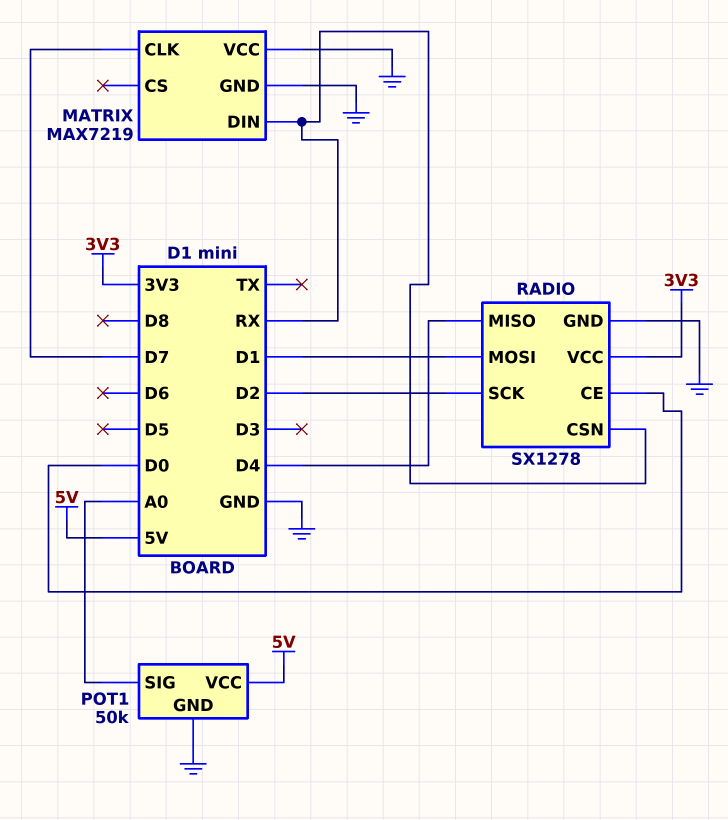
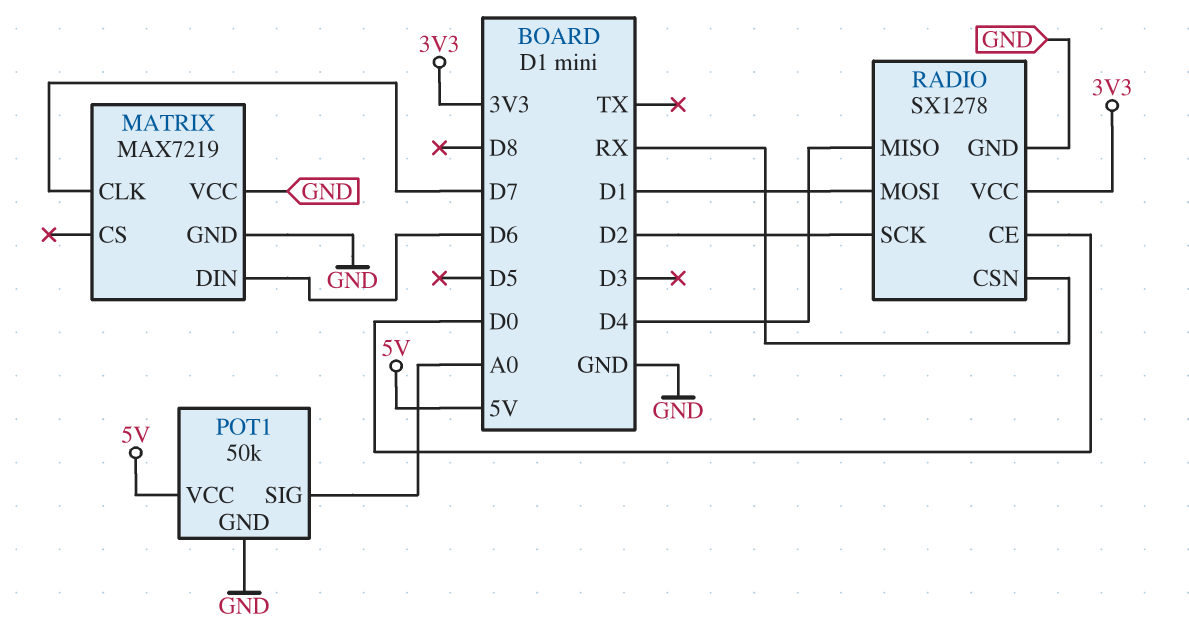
MATRIX pin DIN: RX -> D6

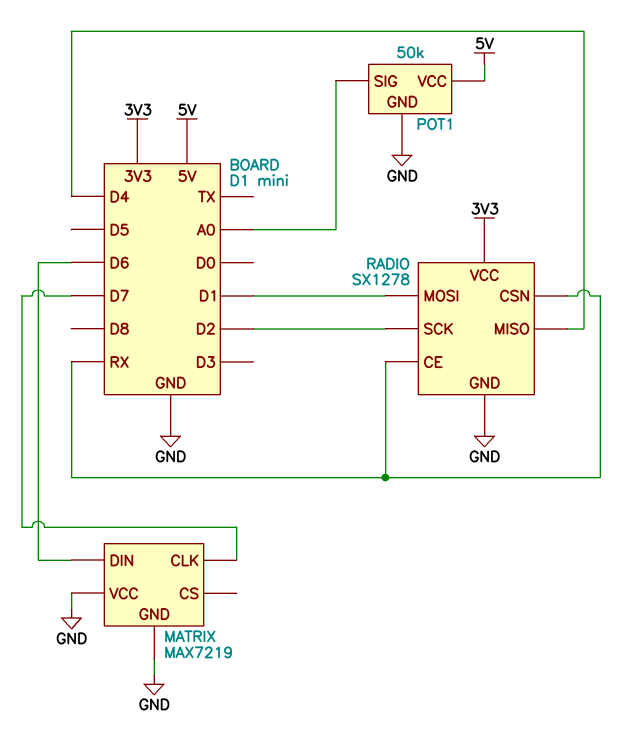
RADIO pin CE: D0 -> RX

